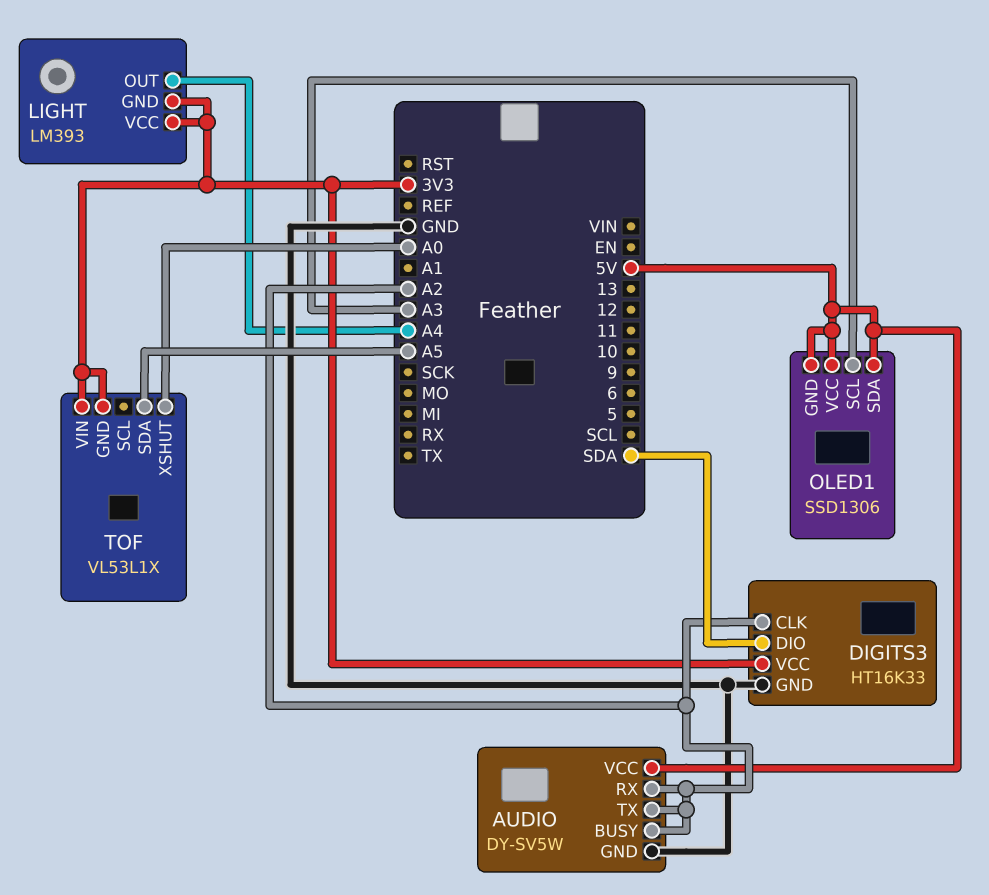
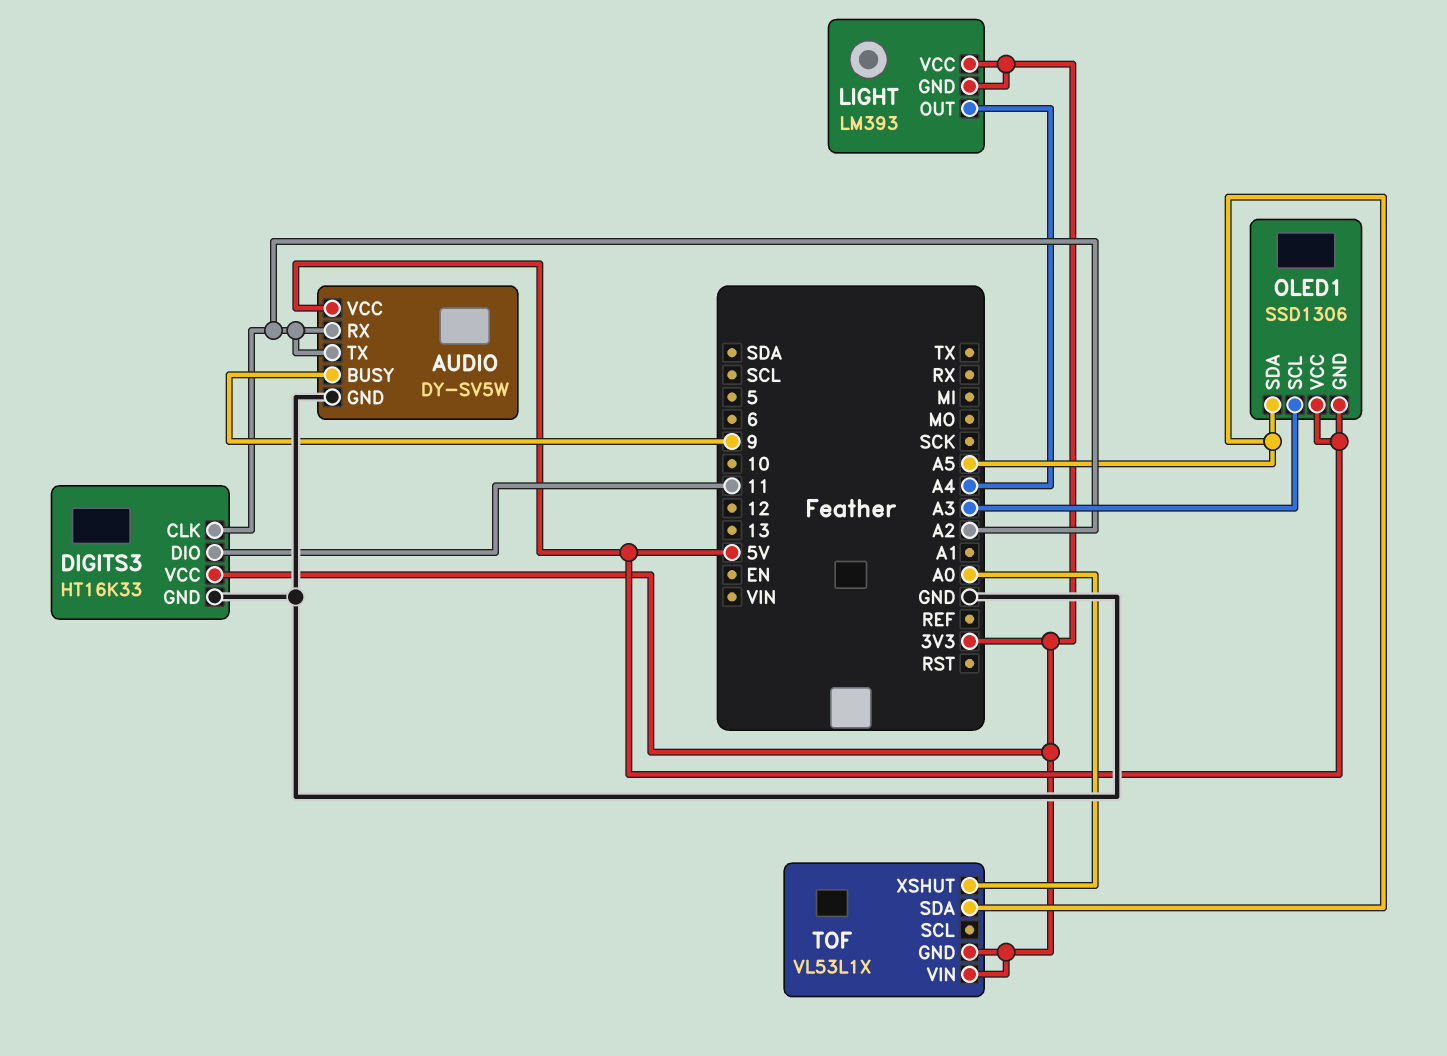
AUDIO pin BUSY: A2 -> 9
DIGITS3 pin DIO: SDA -> 11
OLED1 pin SDA: 5V -> A5

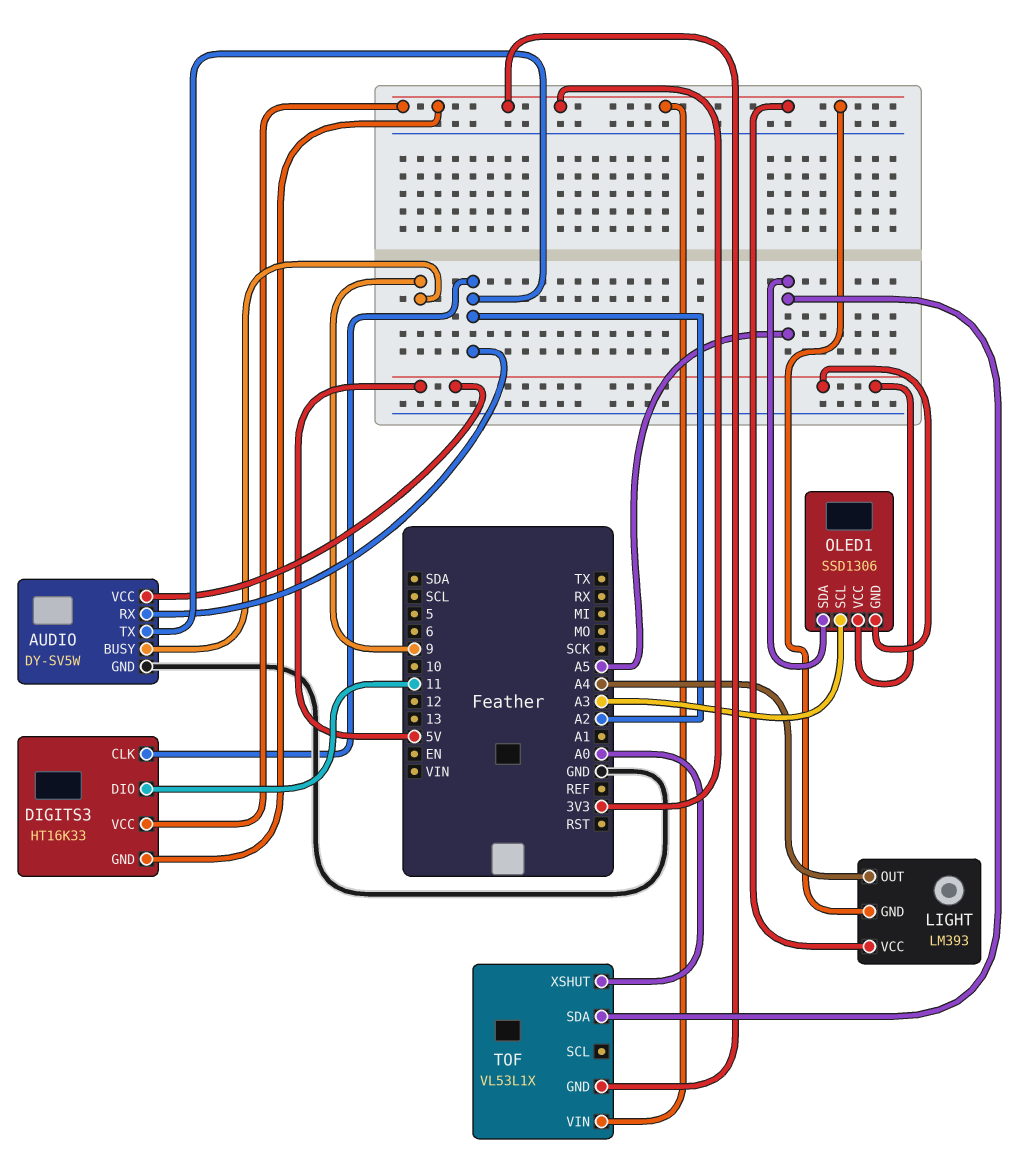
DIGITS3 pin GND: GND -> 3V3

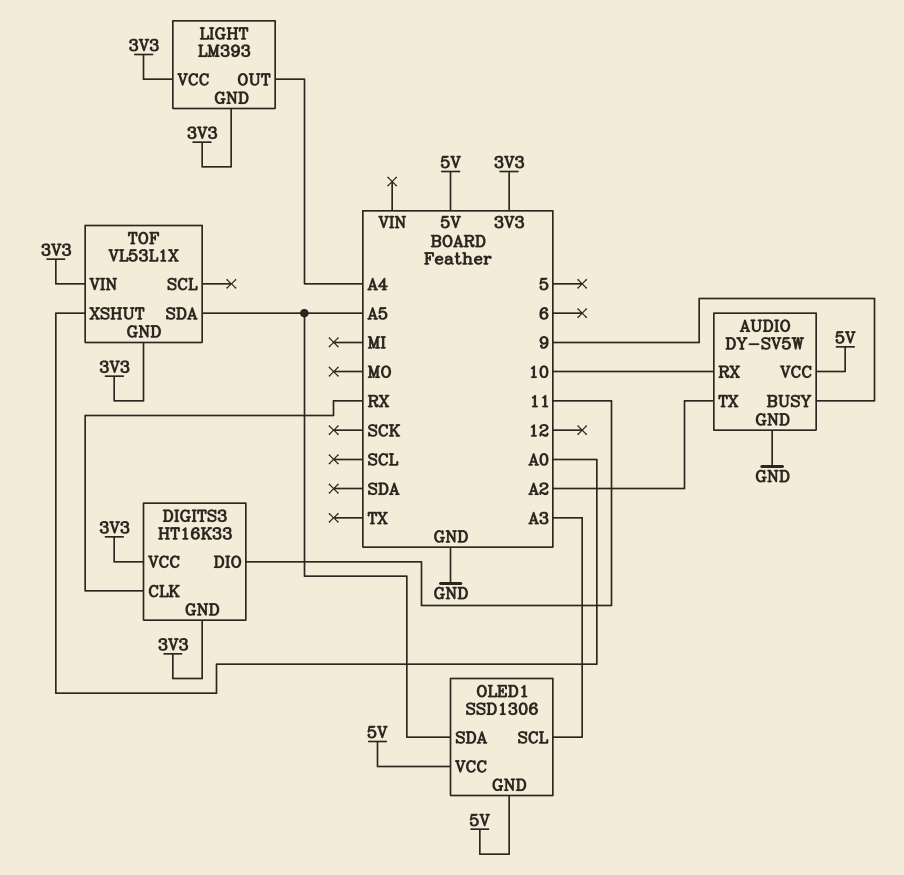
AUDIO pin RX: A2 -> 10
DIGITS3 pin CLK: A2 -> RX

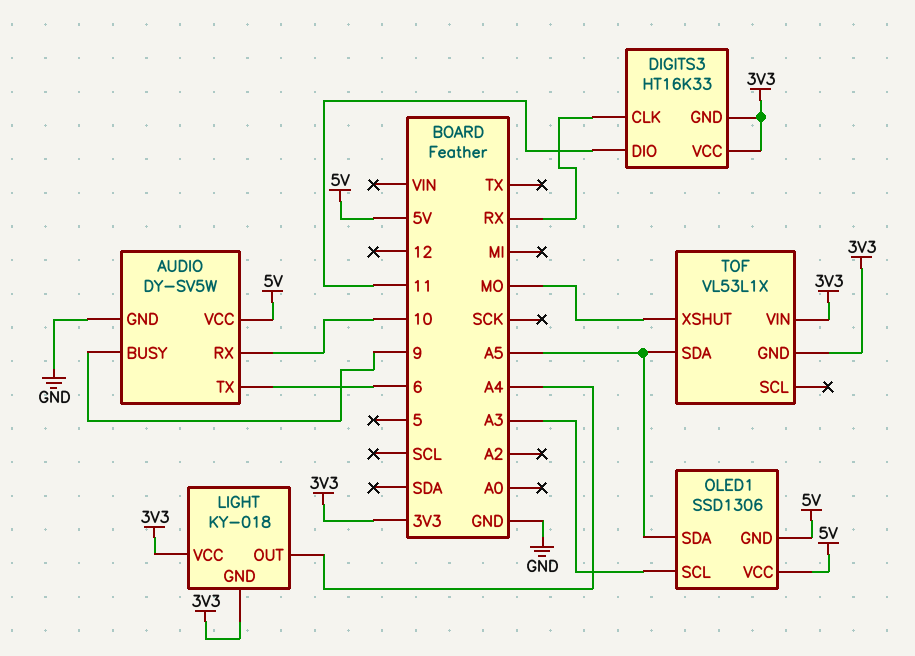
AUDIO pin TX: A2 -> 6
LIGHT: LM393 -> KY-018
TOF pin XSHUT: A0 -> MO

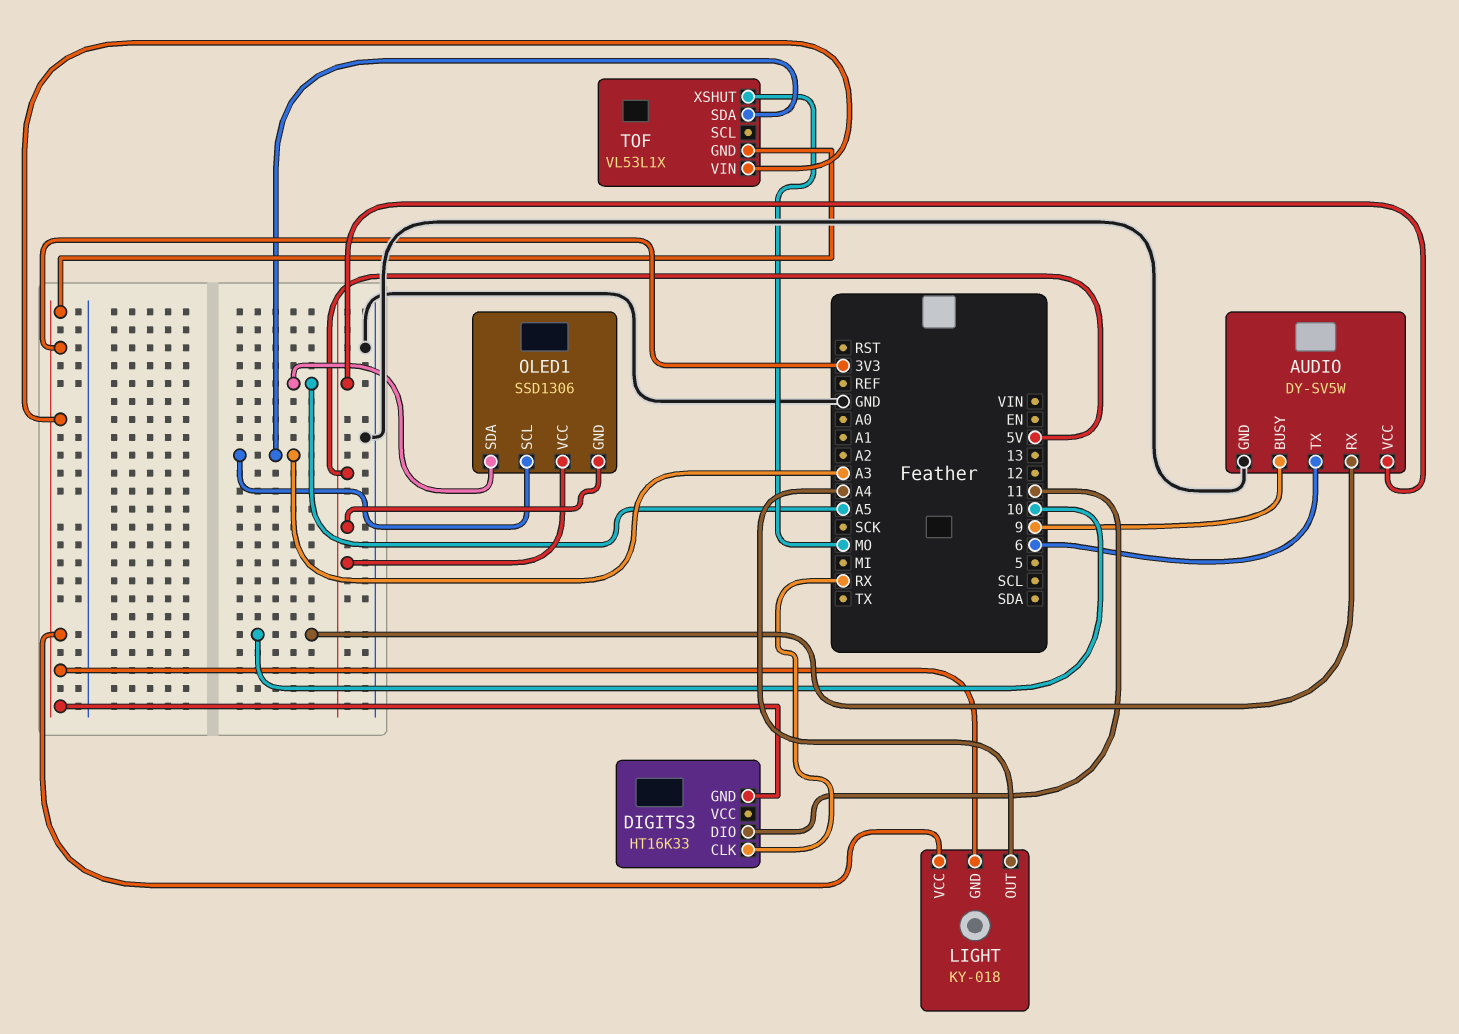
DIGITS3 pin VCC: 3V3 -> none
TOF pin SDA: A5 -> A3

